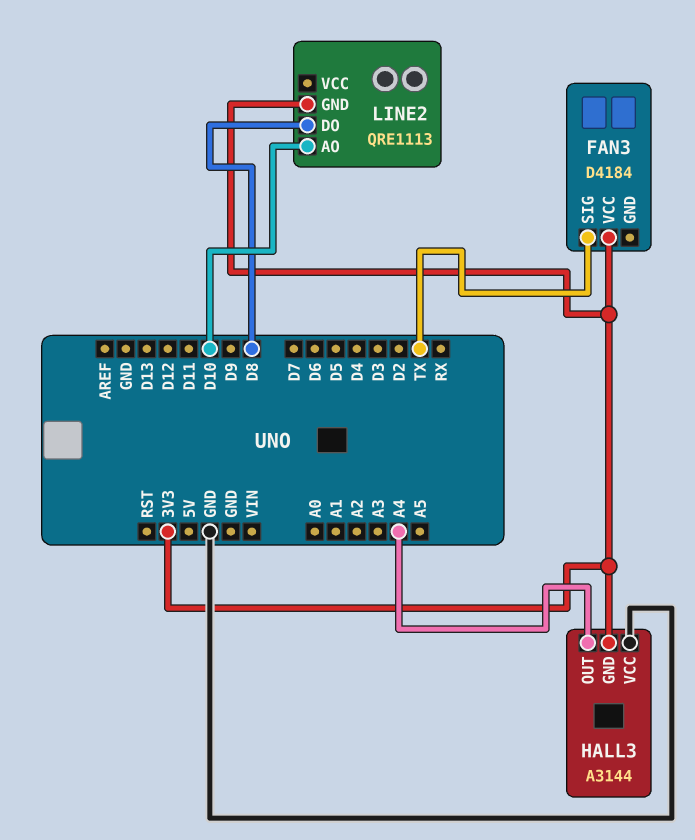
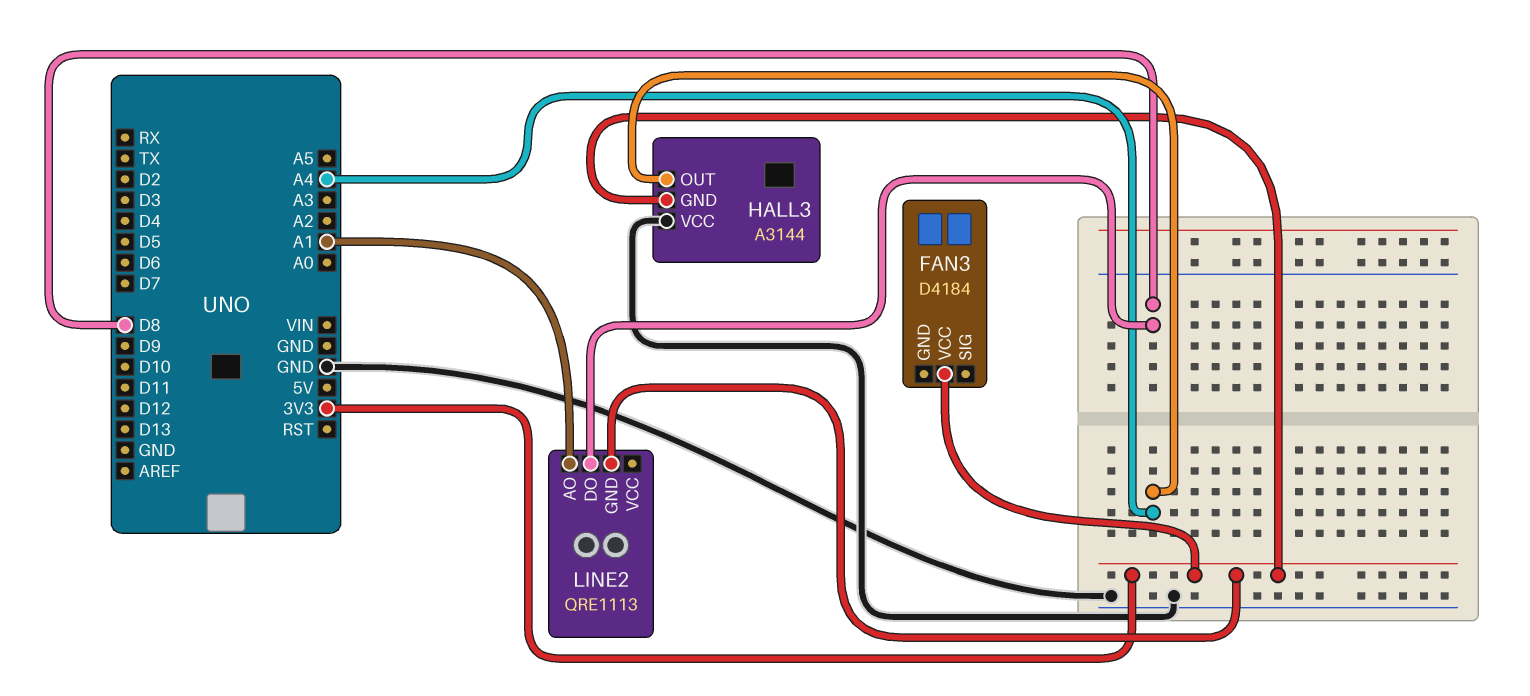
FAN3 pin SIG: TX -> none
LINE2 pin AO: D10 -> A1

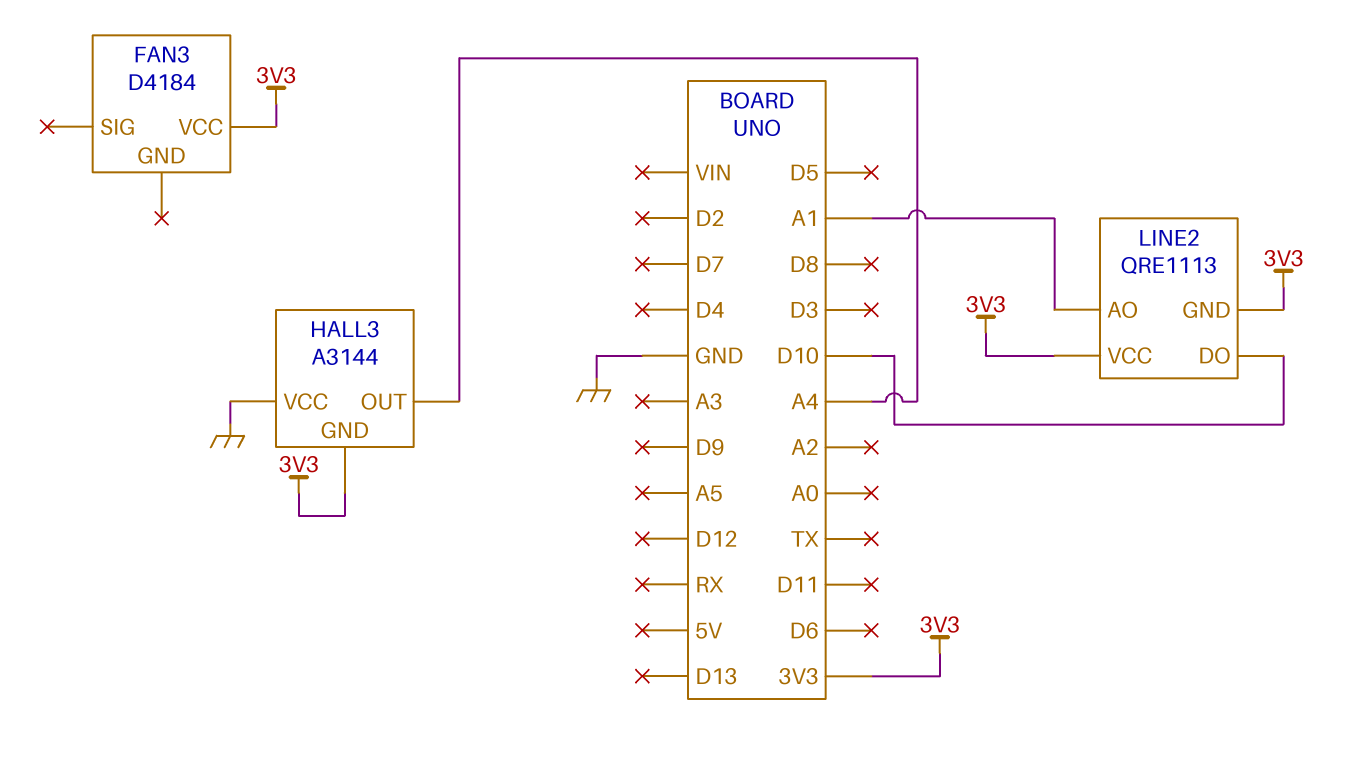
LINE2 pin DO: D8 -> D10
LINE2 pin VCC: none -> 3V3

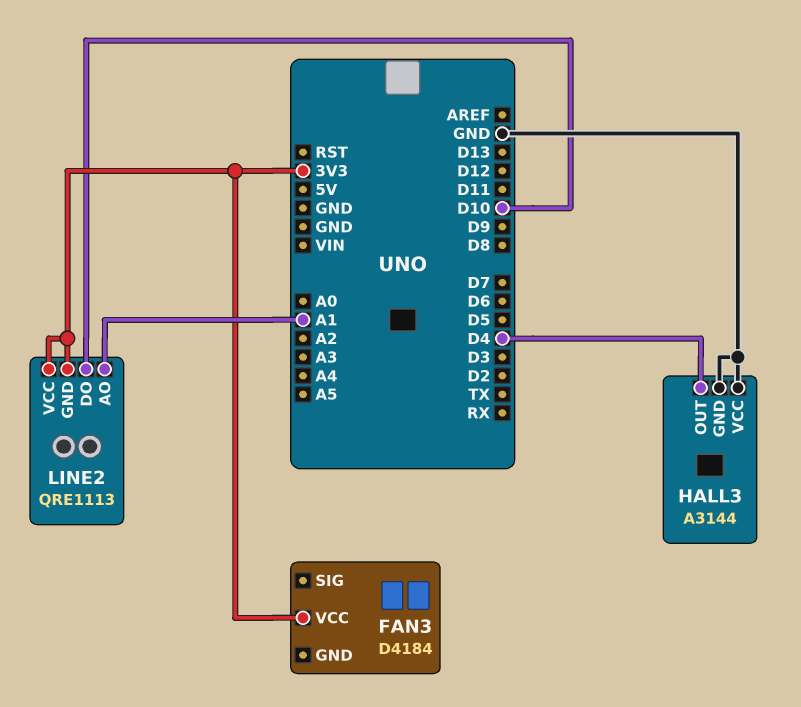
HALL3 pin GND: 3V3 -> GND
HALL3 pin OUT: A4 -> D4

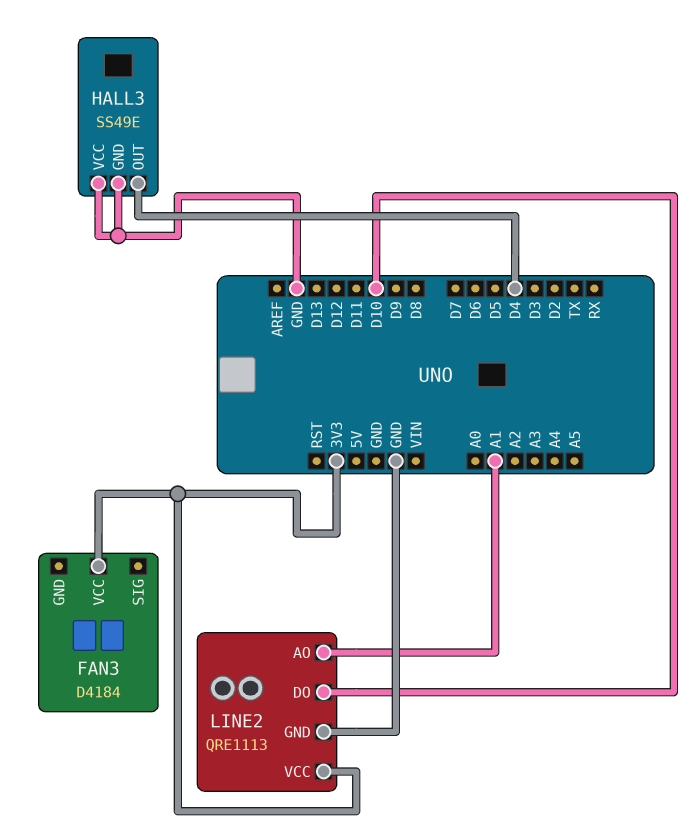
HALL3: A3144 -> SS49E
LINE2 pin GND: 3V3 -> GND

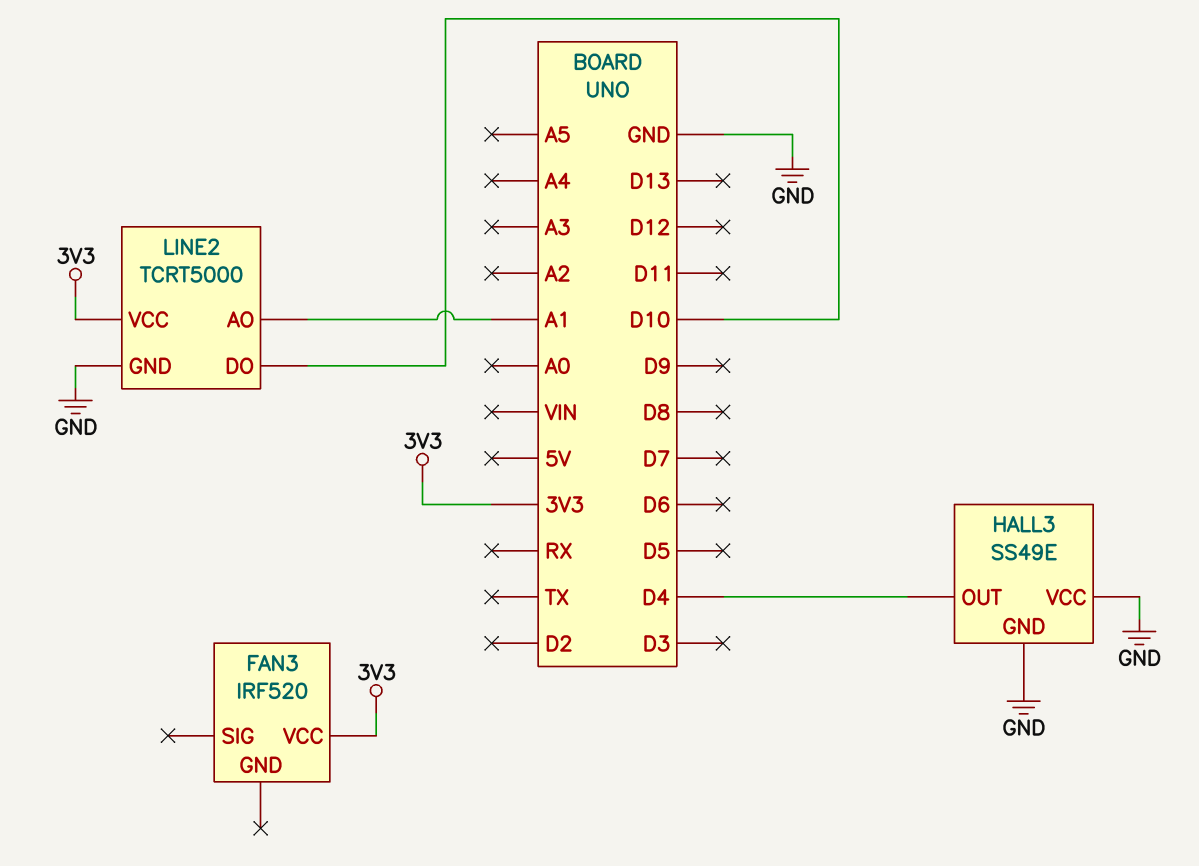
FAN3: D4184 -> IRF520
LINE2: QRE1113 -> TCRT5000

